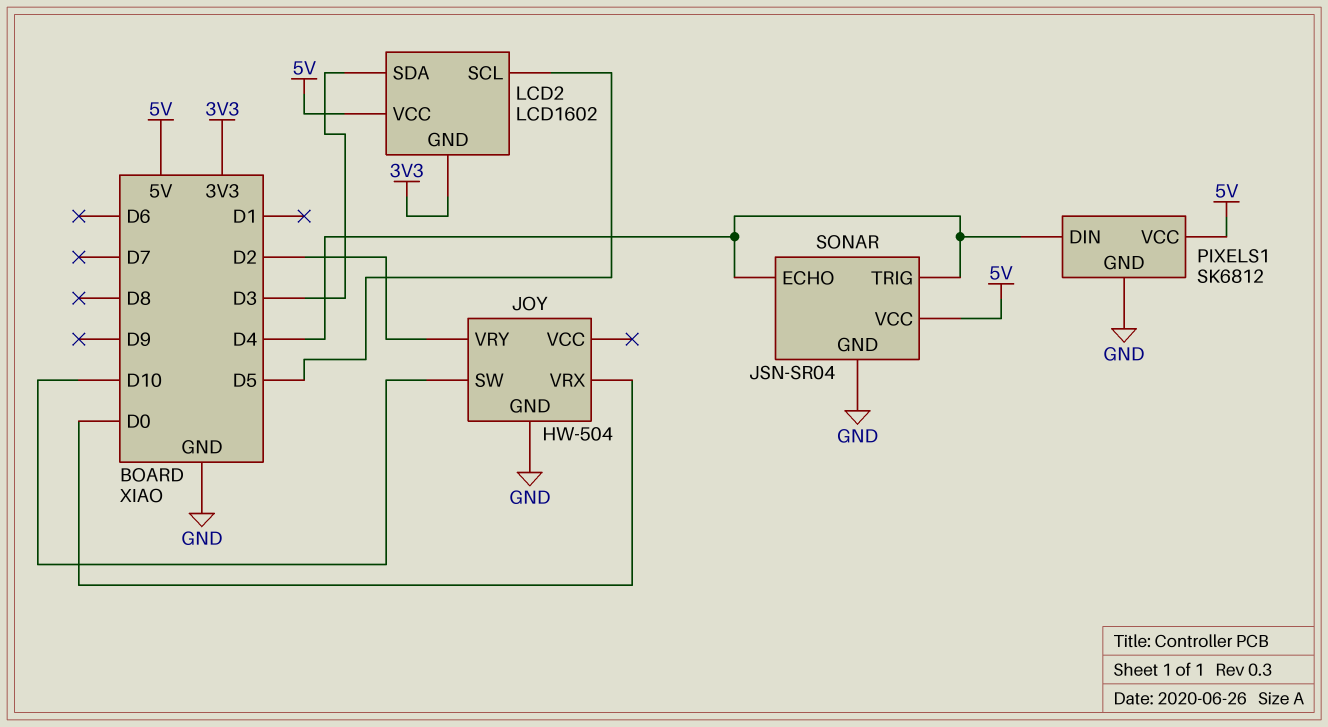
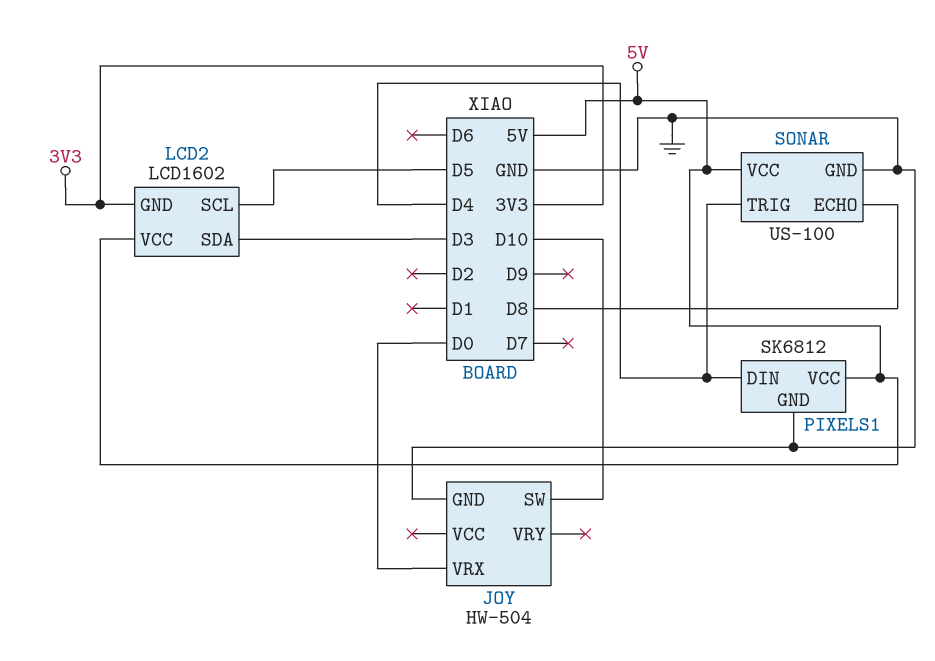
JOY pin VRY: D2 -> none
SONAR: JSN-SR04 -> US-100
SONAR pin ECHO: D4 -> D8

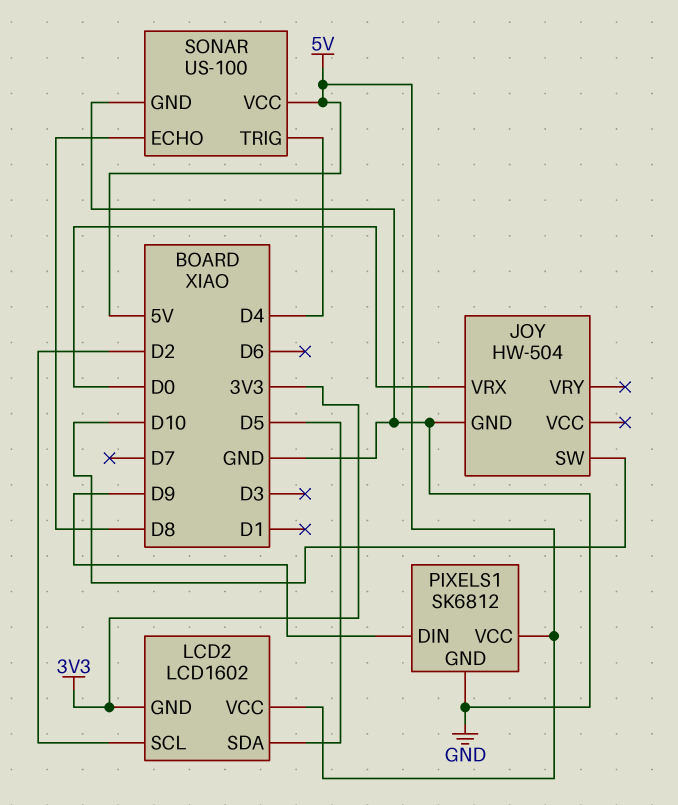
LCD2 pin SCL: D5 -> D2
LCD2 pin SDA: D3 -> D5
PIXELS1 pin DIN: D4 -> D9

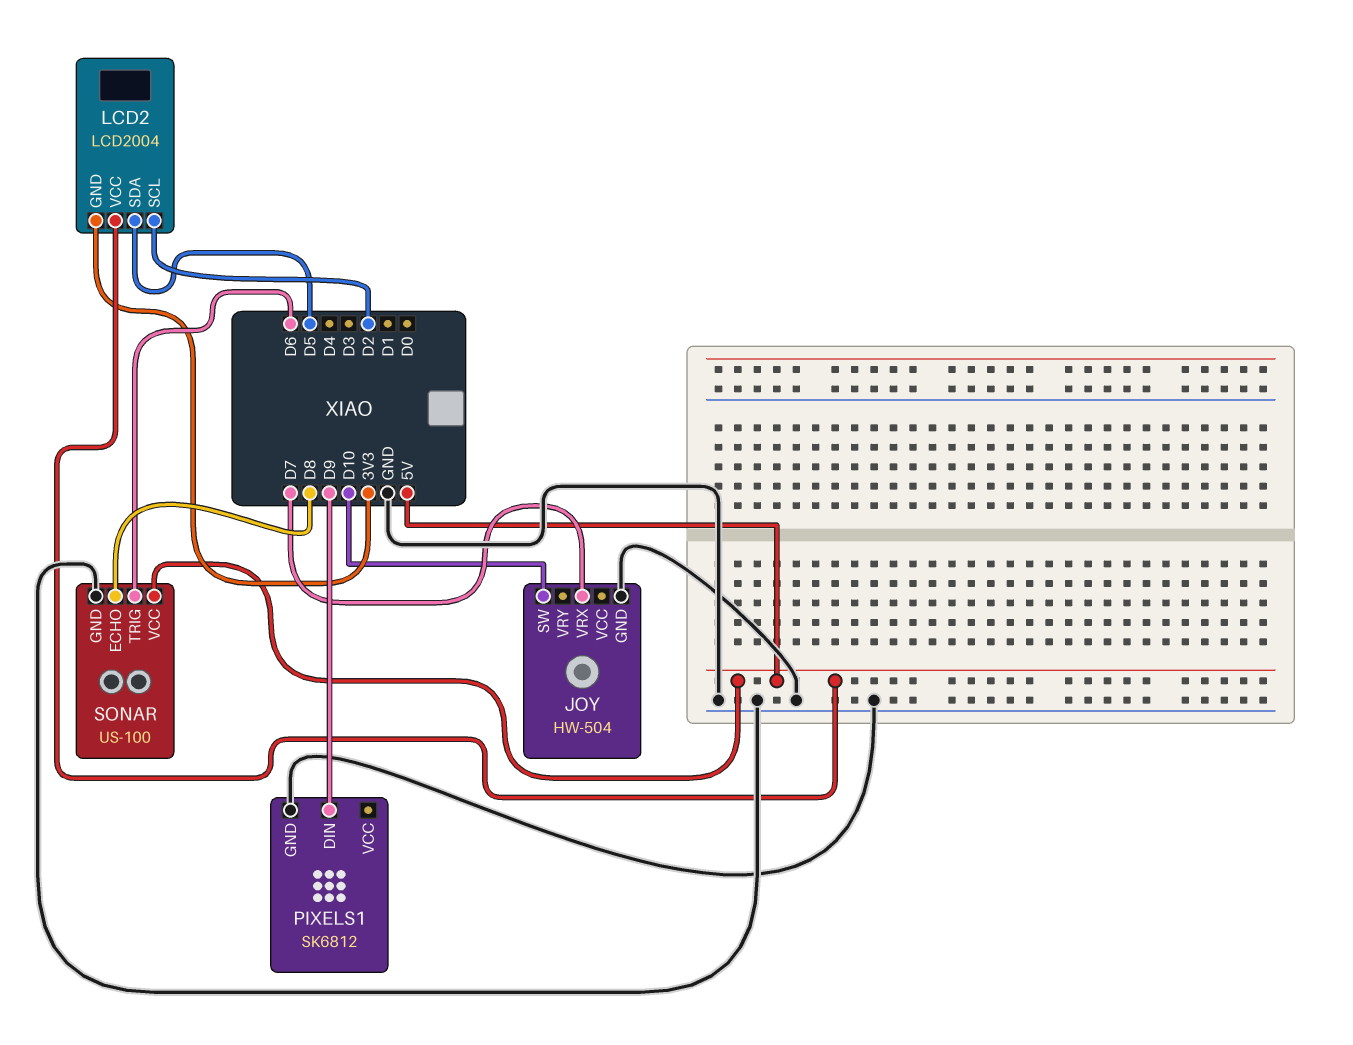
JOY pin VRX: D0 -> D7
LCD2: LCD1602 -> LCD2004
PIXELS1 pin VCC: 5V -> none
SONAR pin TRIG: D4 -> D6

